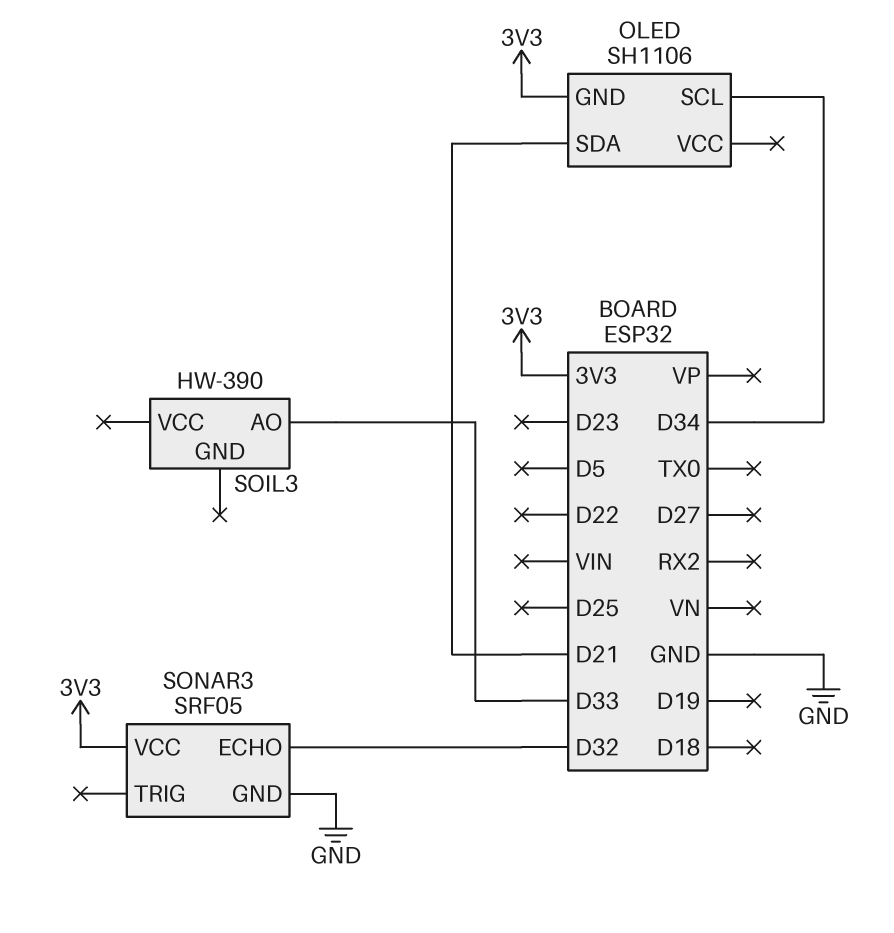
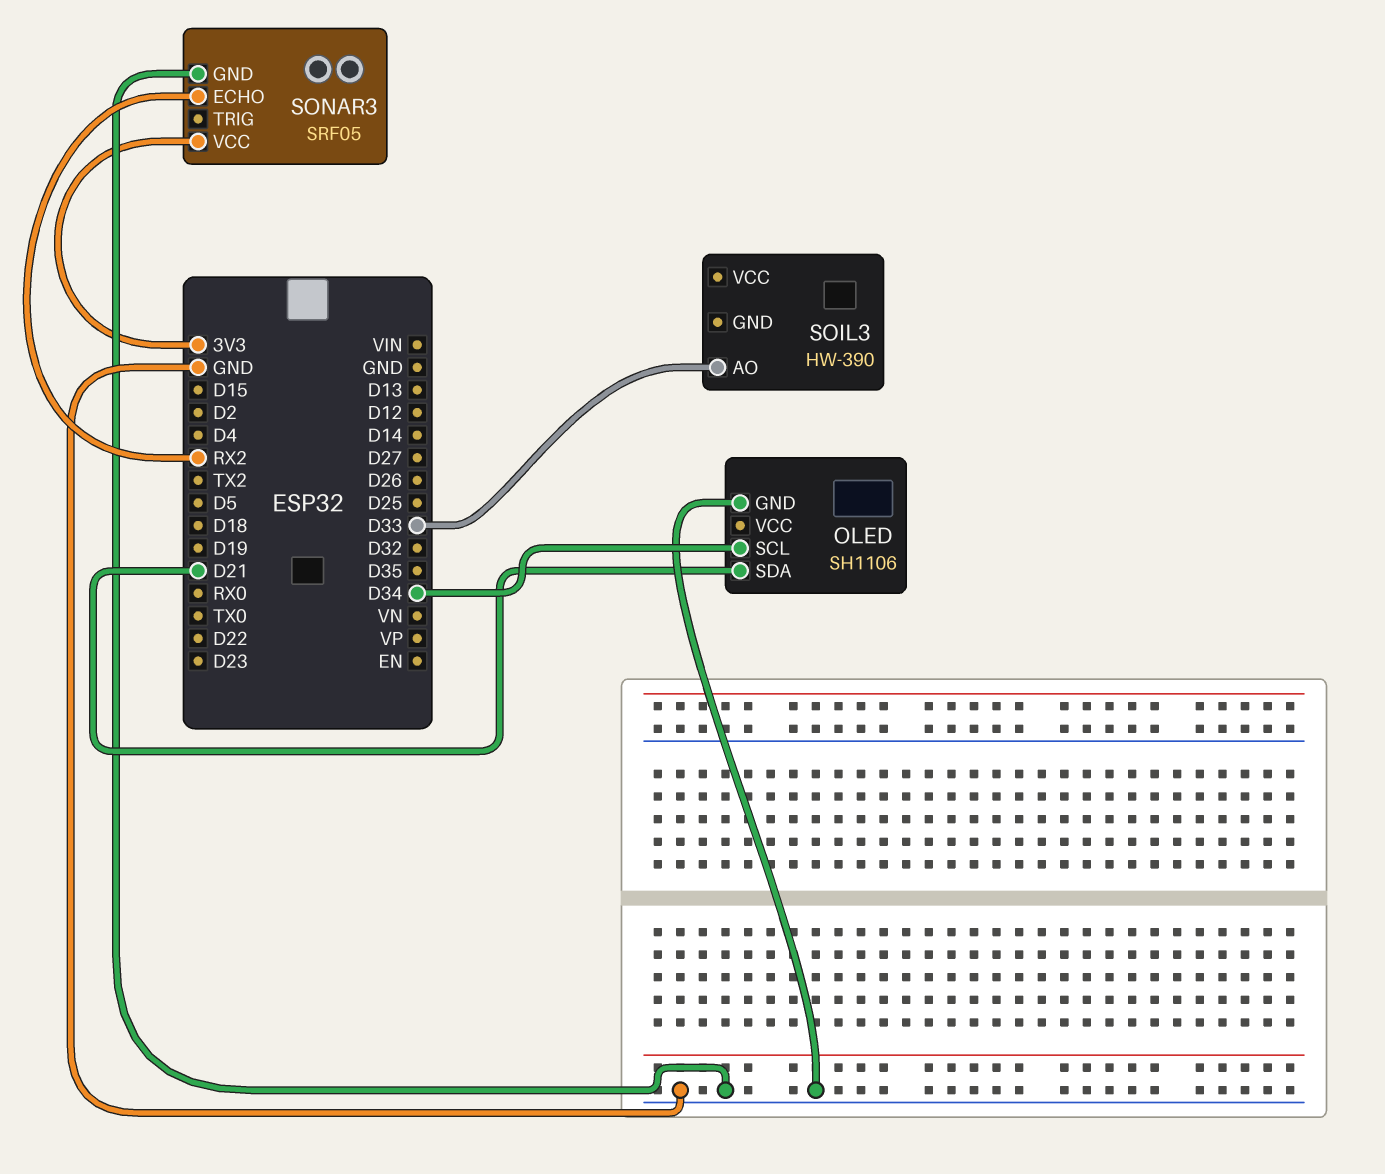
OLED pin GND: 3V3 -> GND
SONAR3 pin ECHO: D32 -> RX2

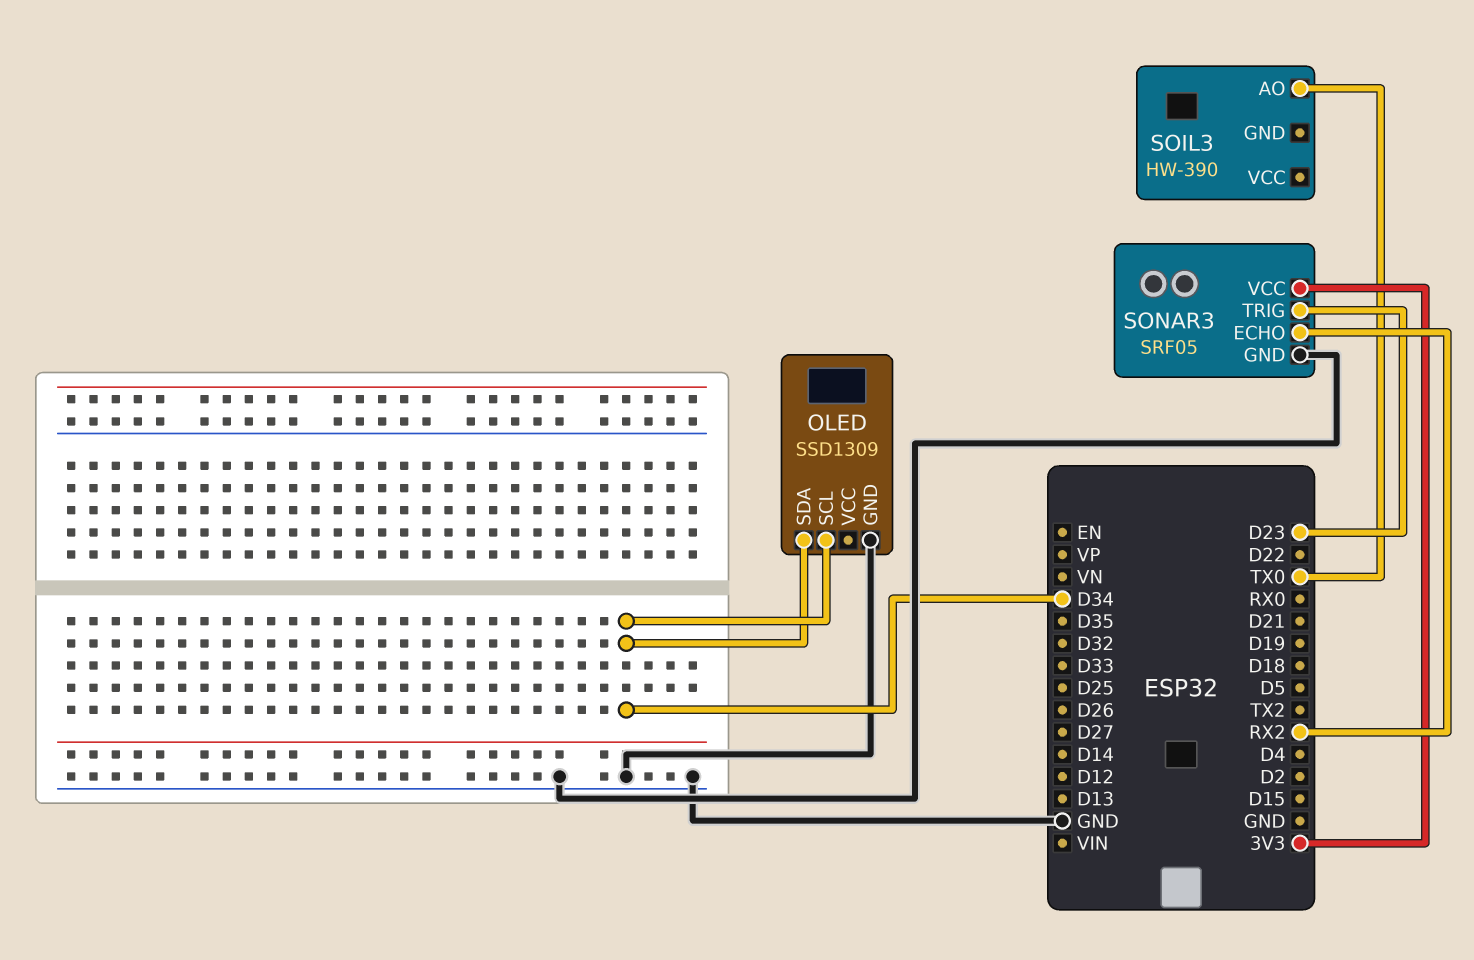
OLED: SH1106 -> SSD1309
OLED pin SDA: D21 -> D34
SOIL3 pin AO: D33 -> TX0
SONAR3 pin TRIG: none -> D23

